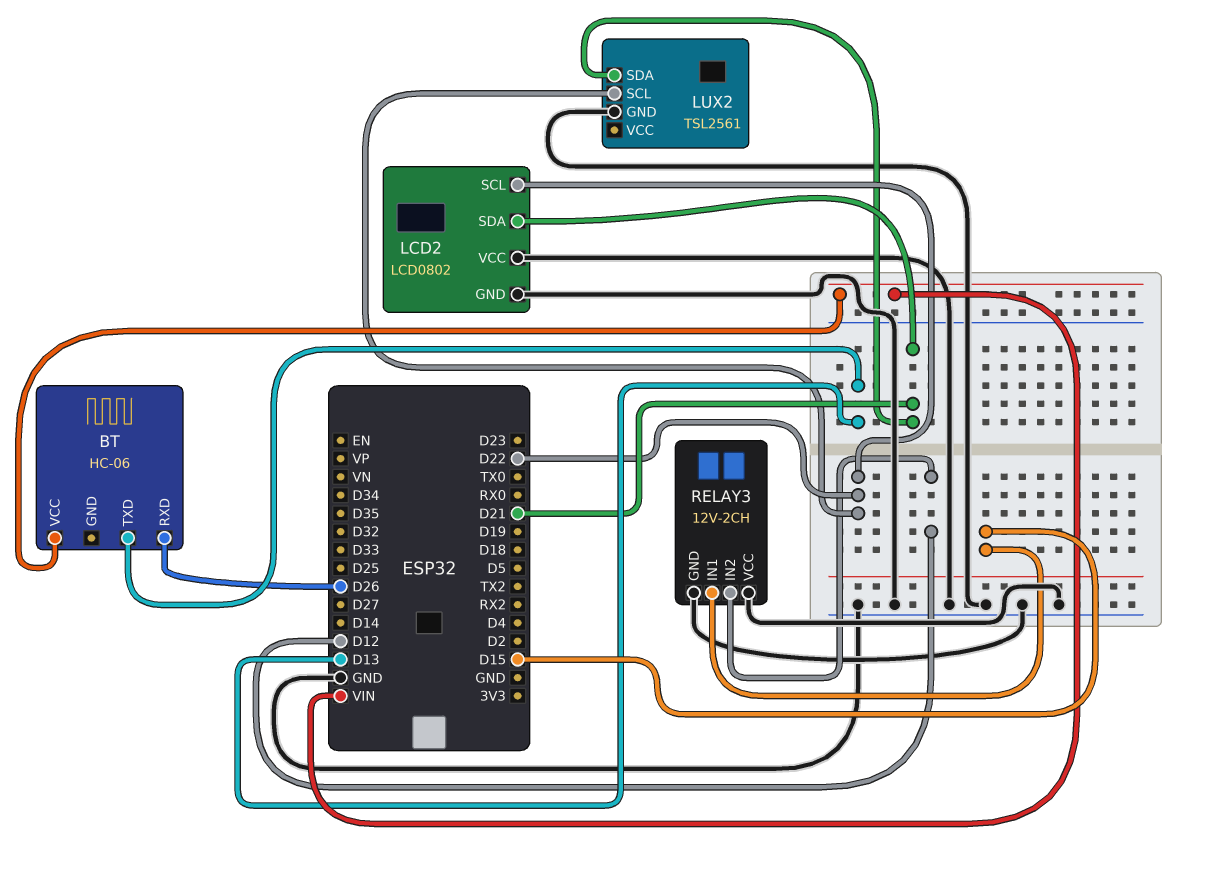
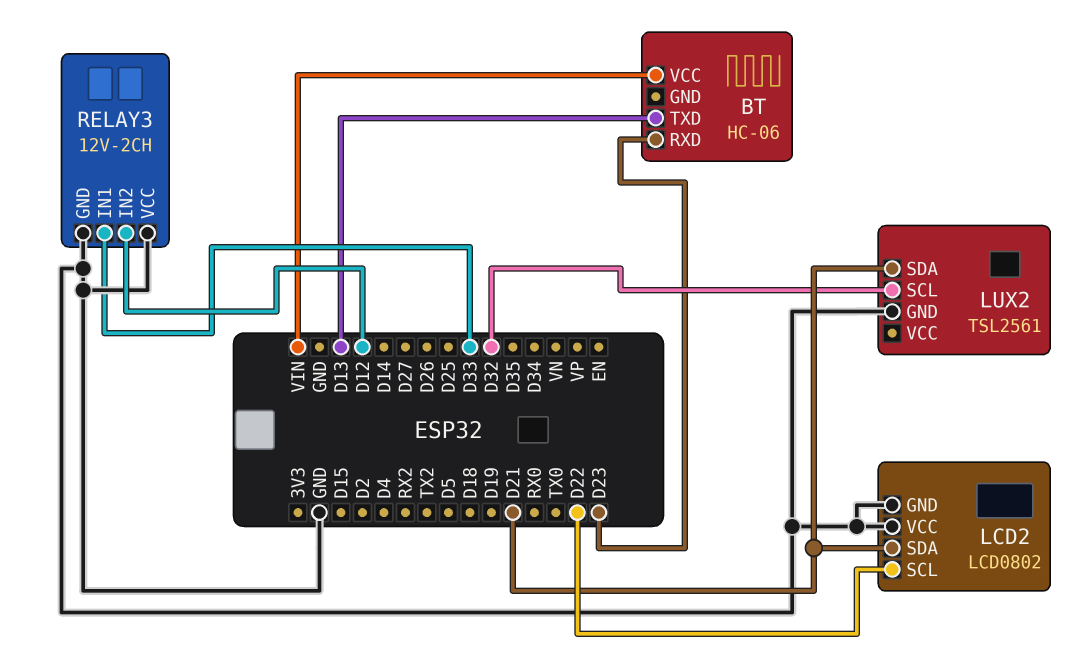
BT pin RXD: D26 -> D23
LUX2 pin SCL: D22 -> D32
RELAY3 pin IN1: D15 -> D33

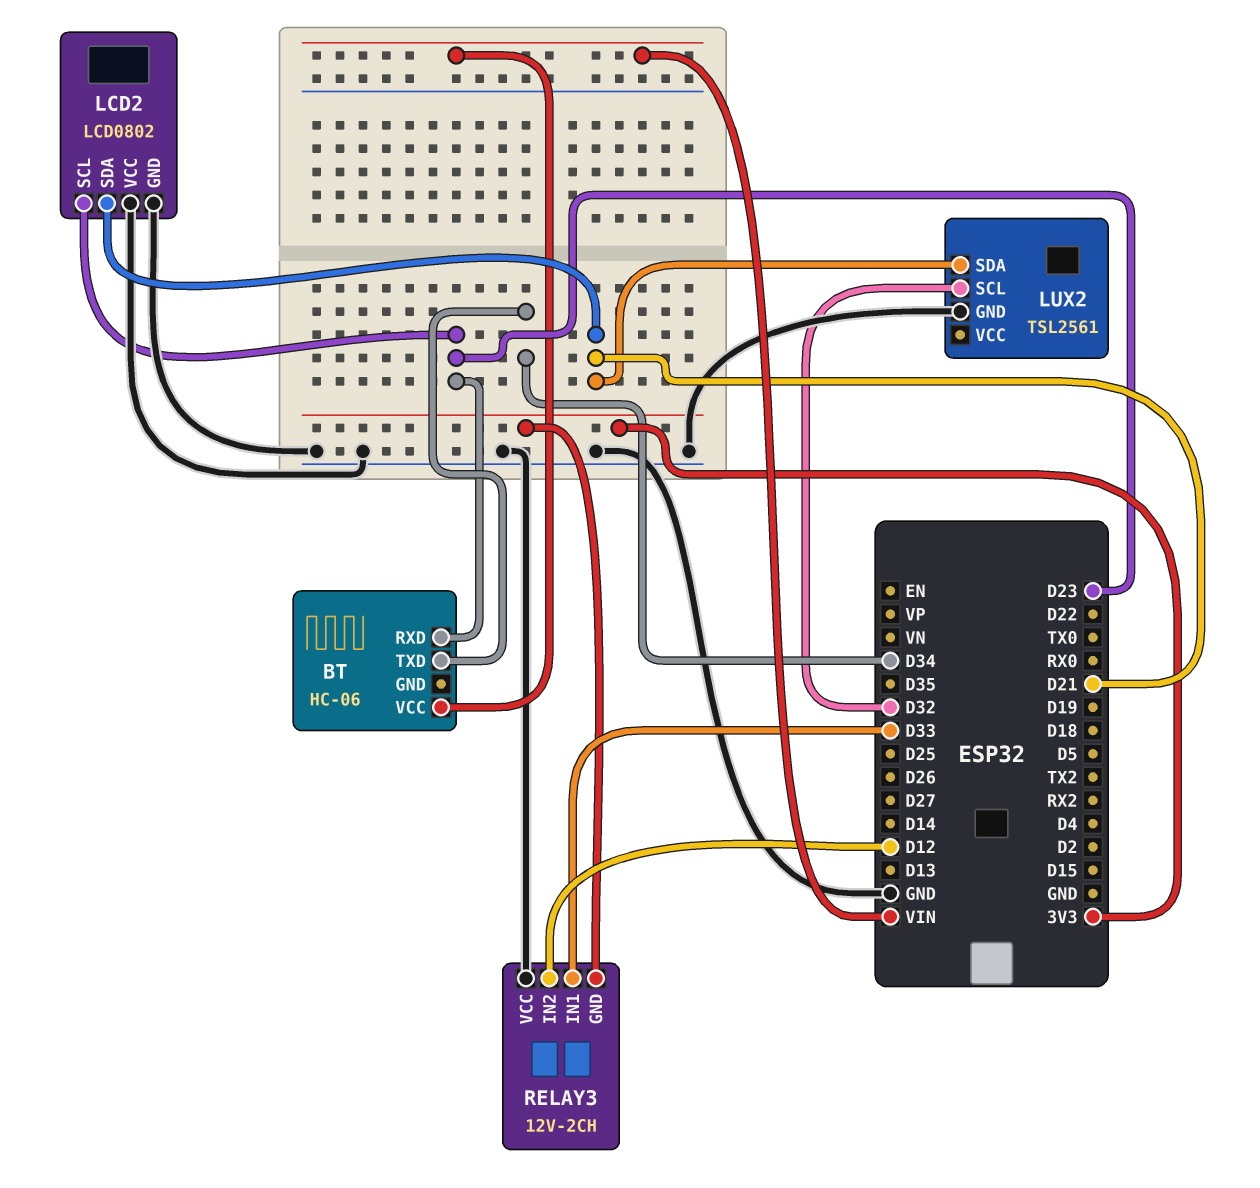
BT pin TXD: D13 -> D34
LCD2 pin SCL: D22 -> D23
RELAY3 pin GND: GND -> 3V3

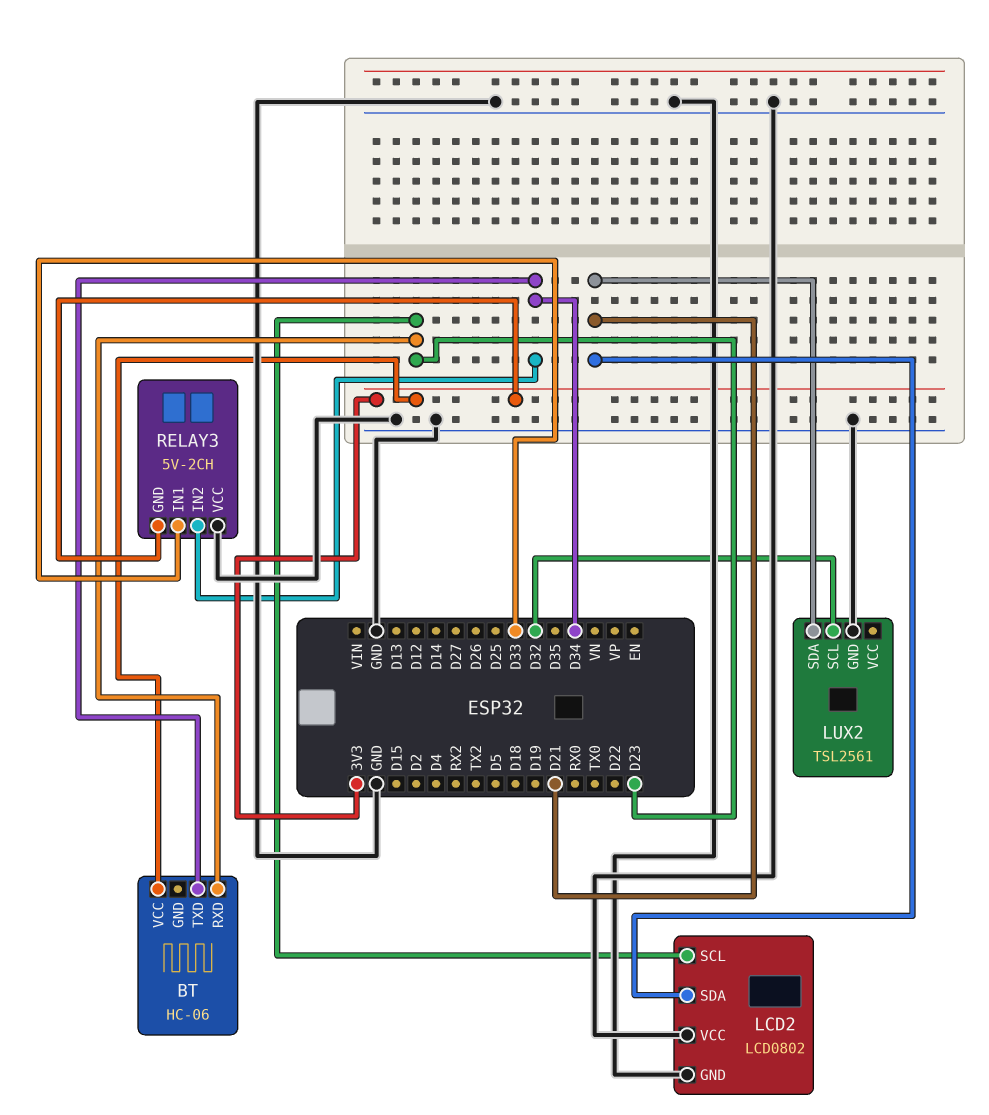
BT pin VCC: VIN -> 3V3
RELAY3: 12V-2CH -> 5V-2CH
RELAY3 pin IN2: D12 -> D34

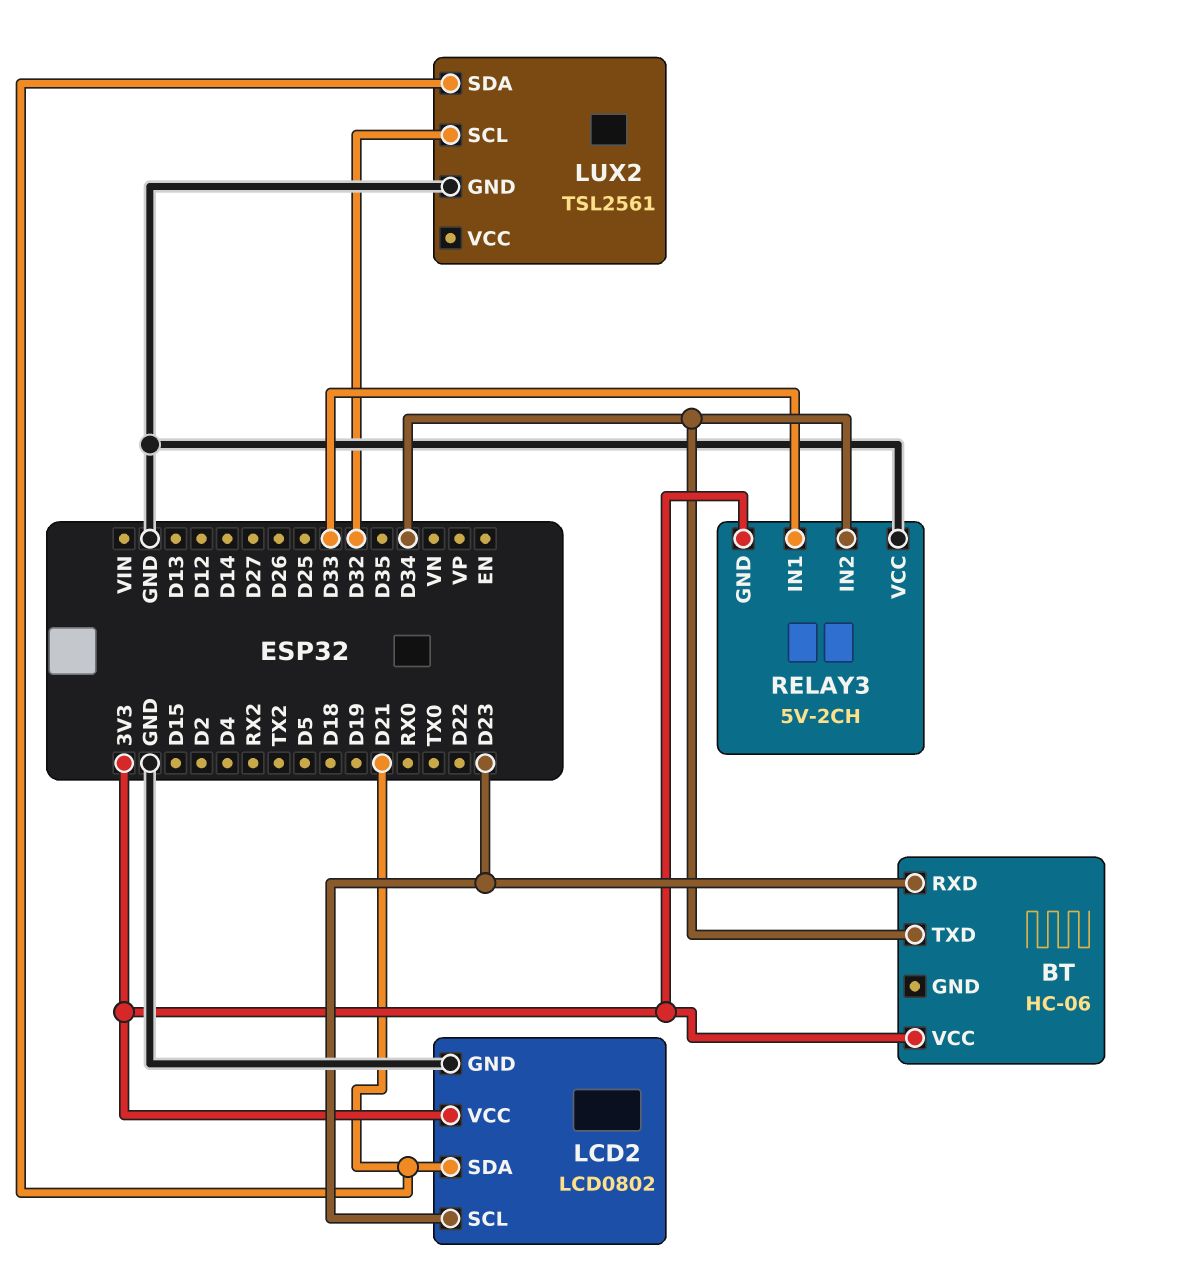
LCD2 pin VCC: GND -> 3V3

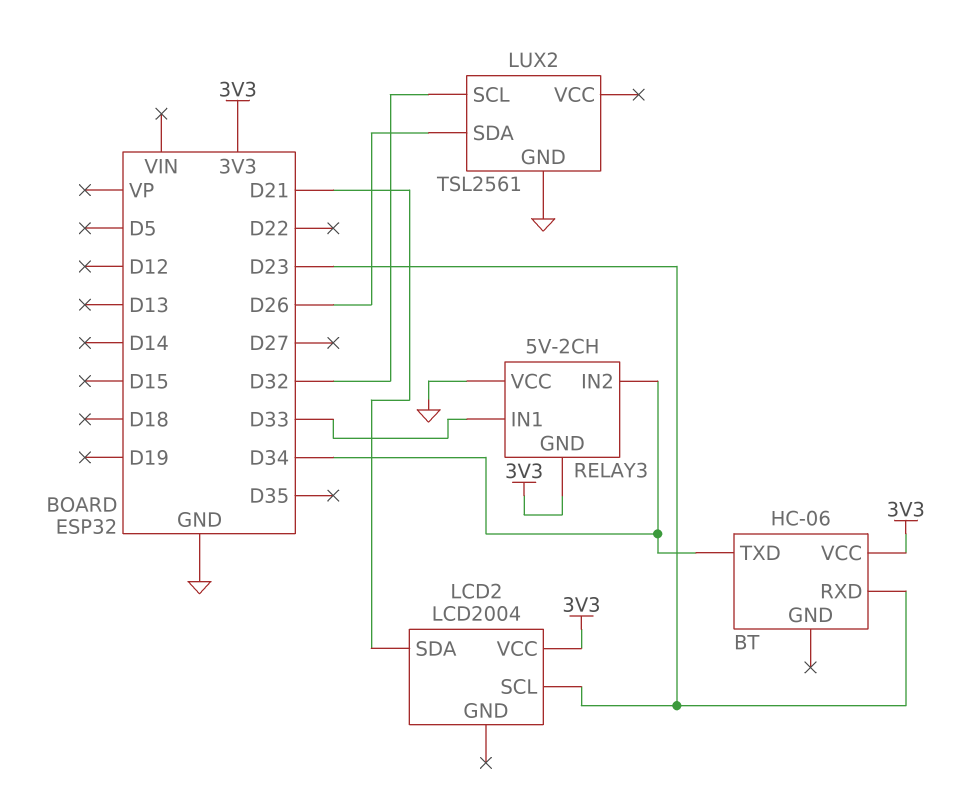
LCD2: LCD0802 -> LCD2004
LCD2 pin GND: GND -> none
LUX2 pin SDA: D21 -> D26

